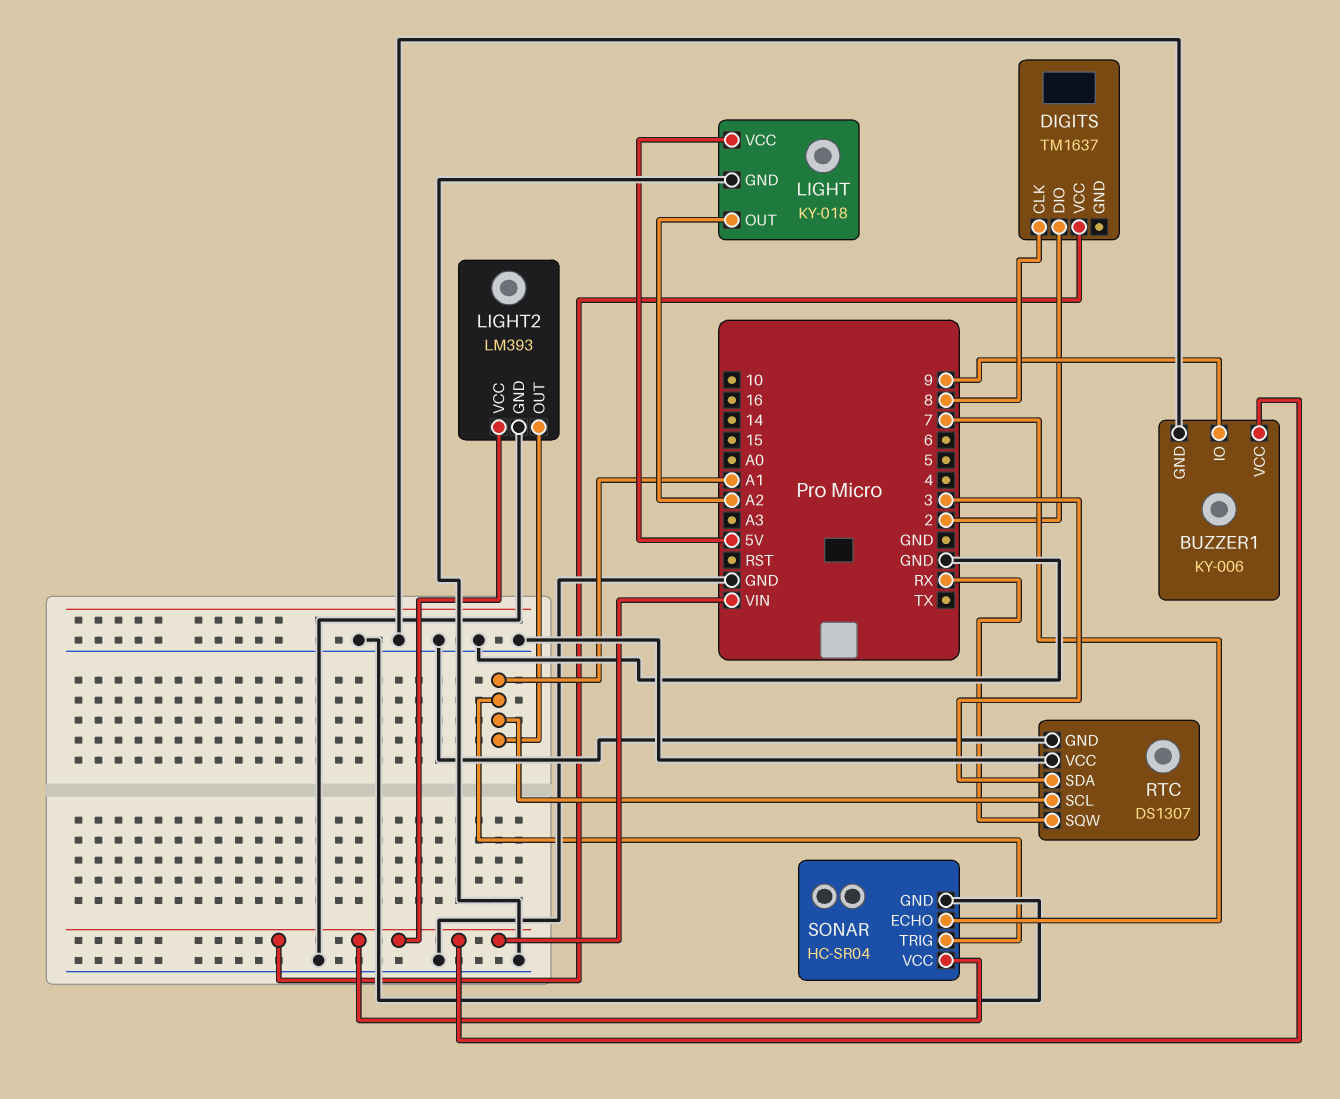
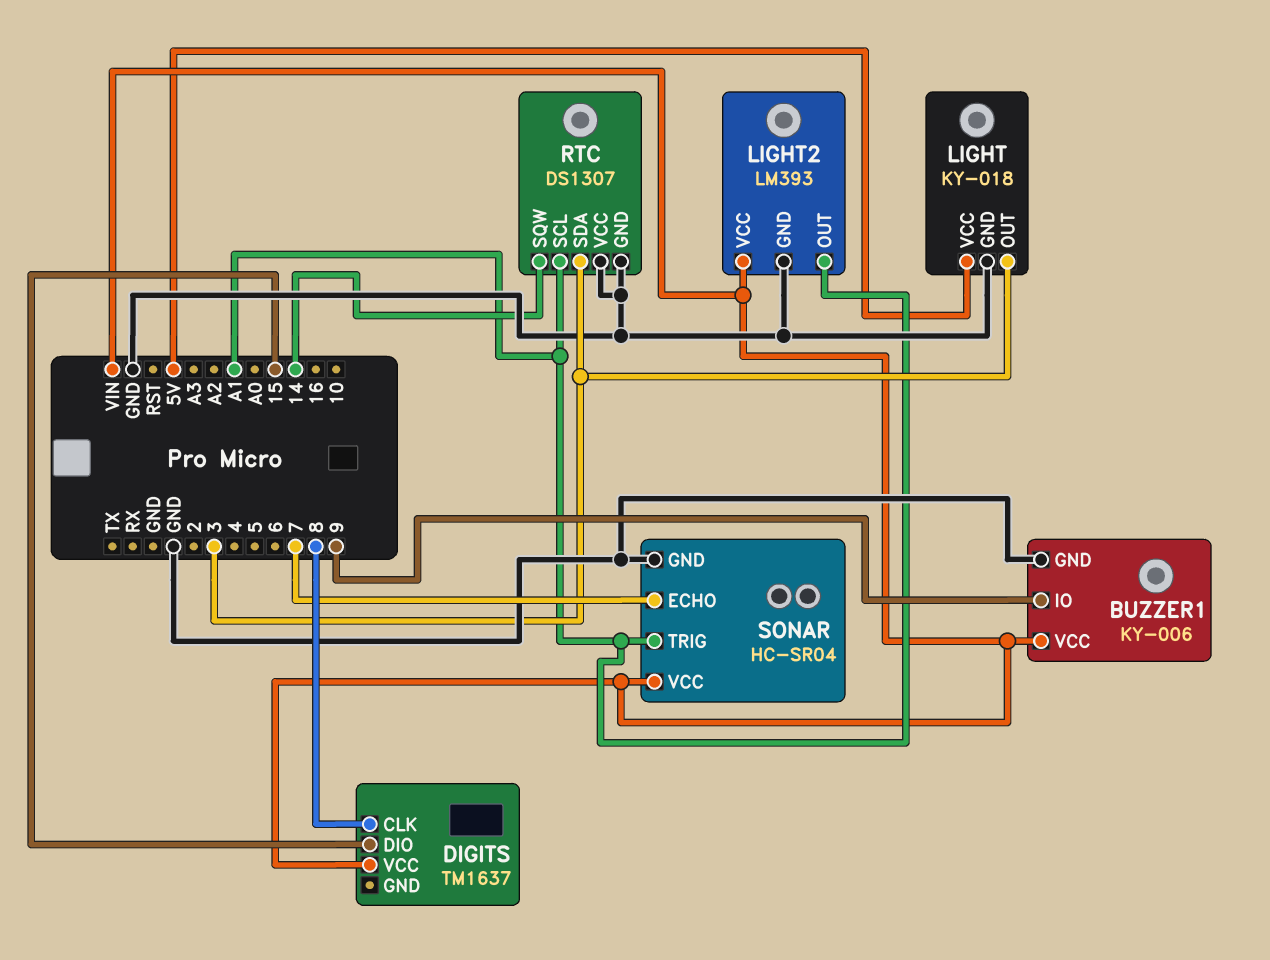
DIGITS pin DIO: 2 -> 15
LIGHT pin OUT: A2 -> 3
RTC pin SQW: RX -> 14

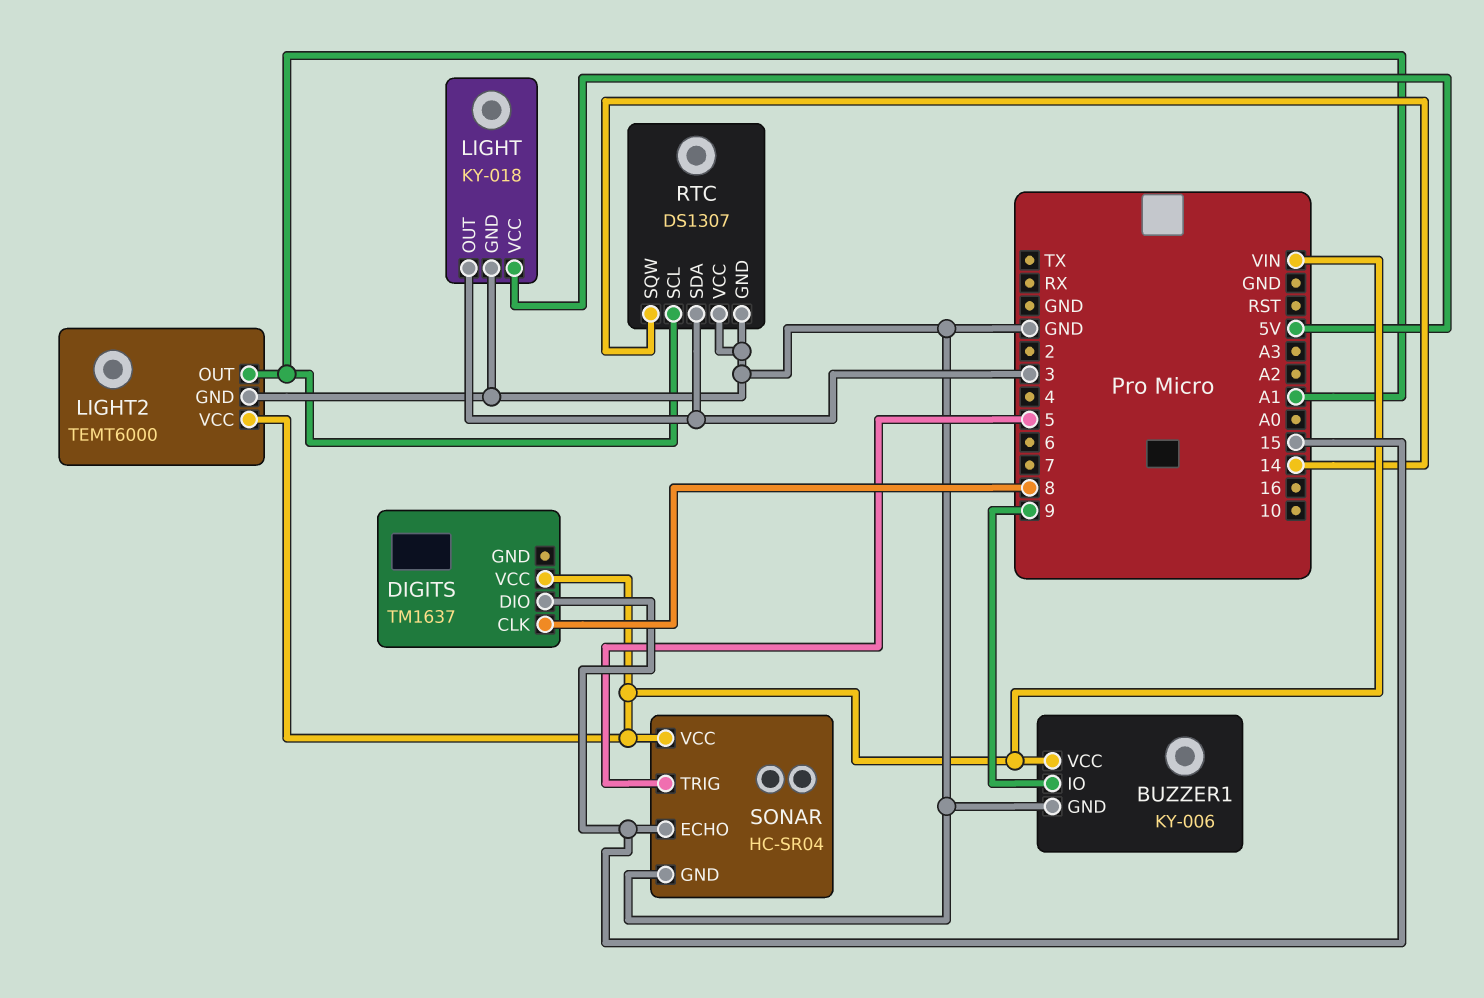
LIGHT2: LM393 -> TEMT6000
SONAR pin ECHO: 7 -> 15
SONAR pin TRIG: A1 -> 5

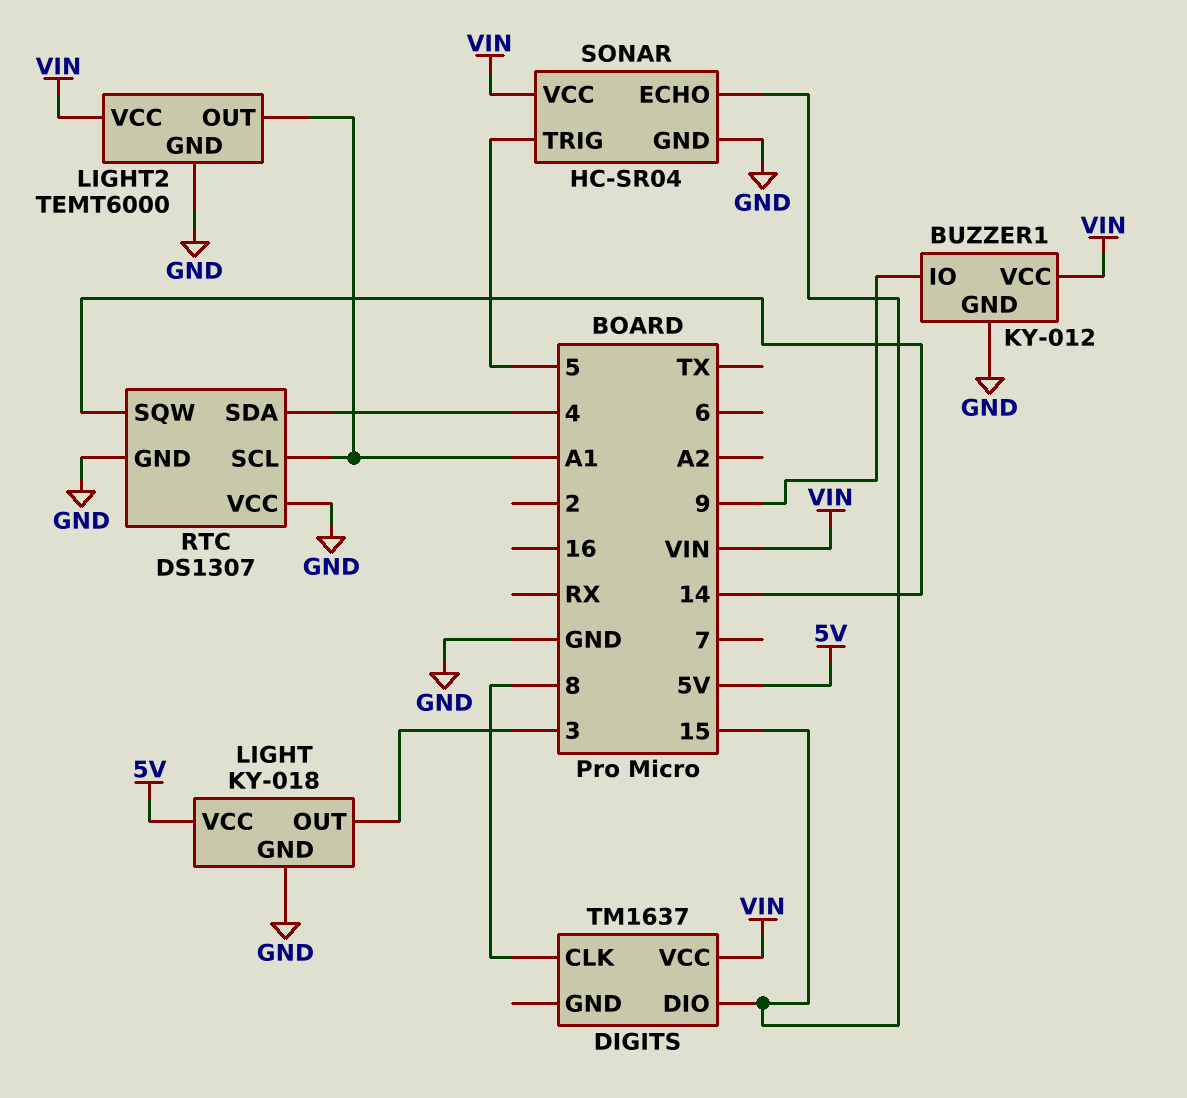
BUZZER1: KY-006 -> KY-012
RTC pin SDA: 3 -> 4

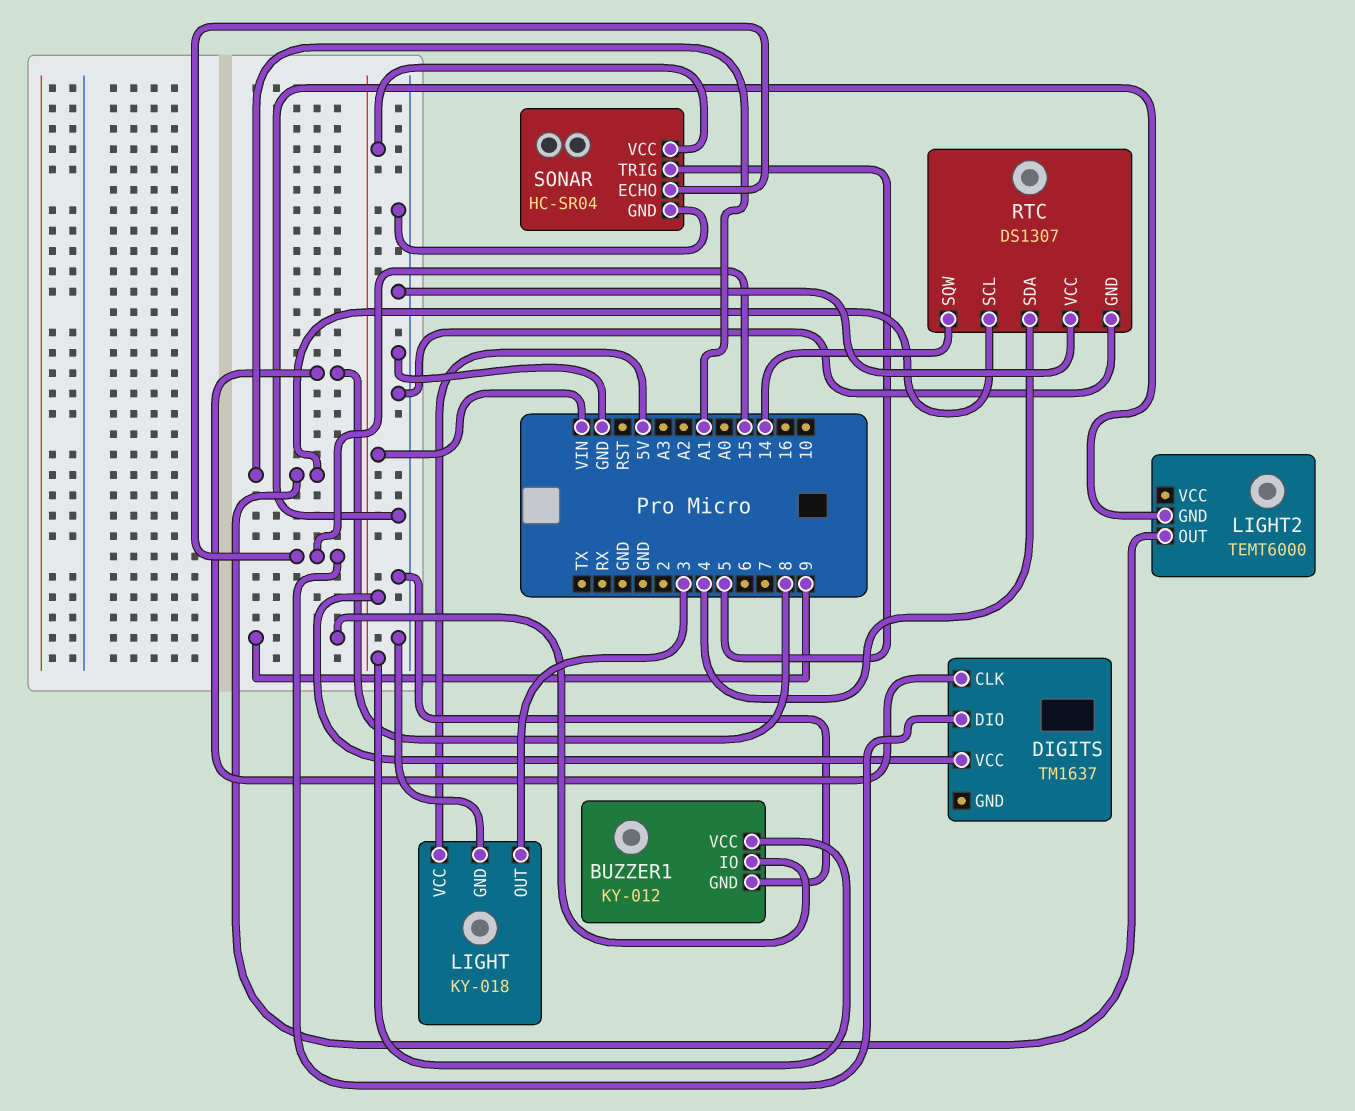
LIGHT2 pin VCC: VIN -> none

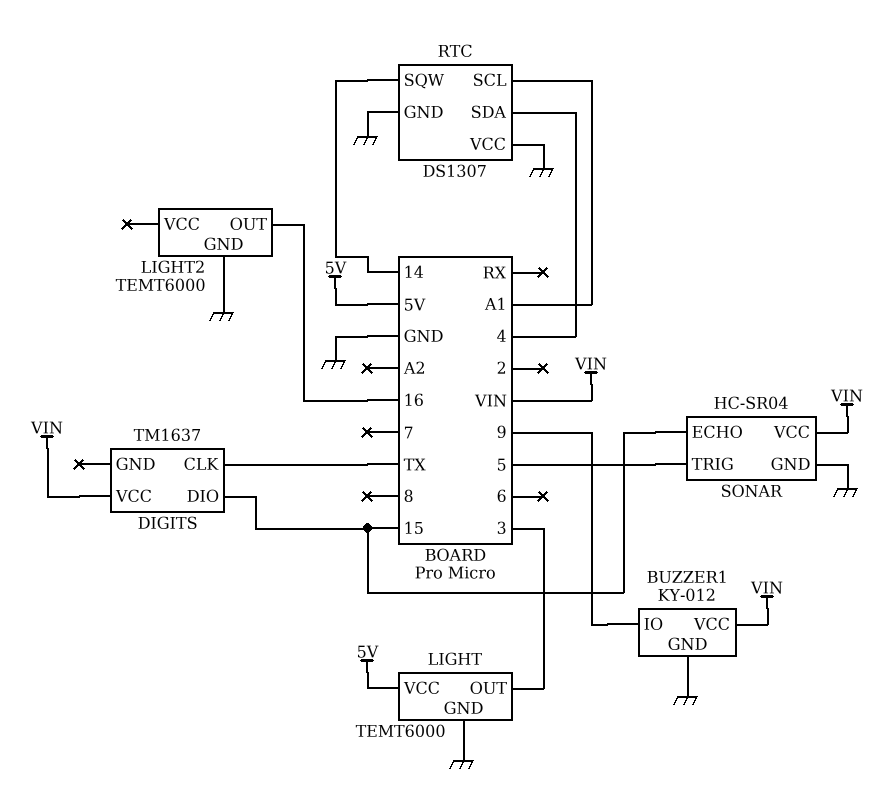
DIGITS pin CLK: 8 -> TX
LIGHT: KY-018 -> TEMT6000
LIGHT2 pin OUT: A1 -> 16

